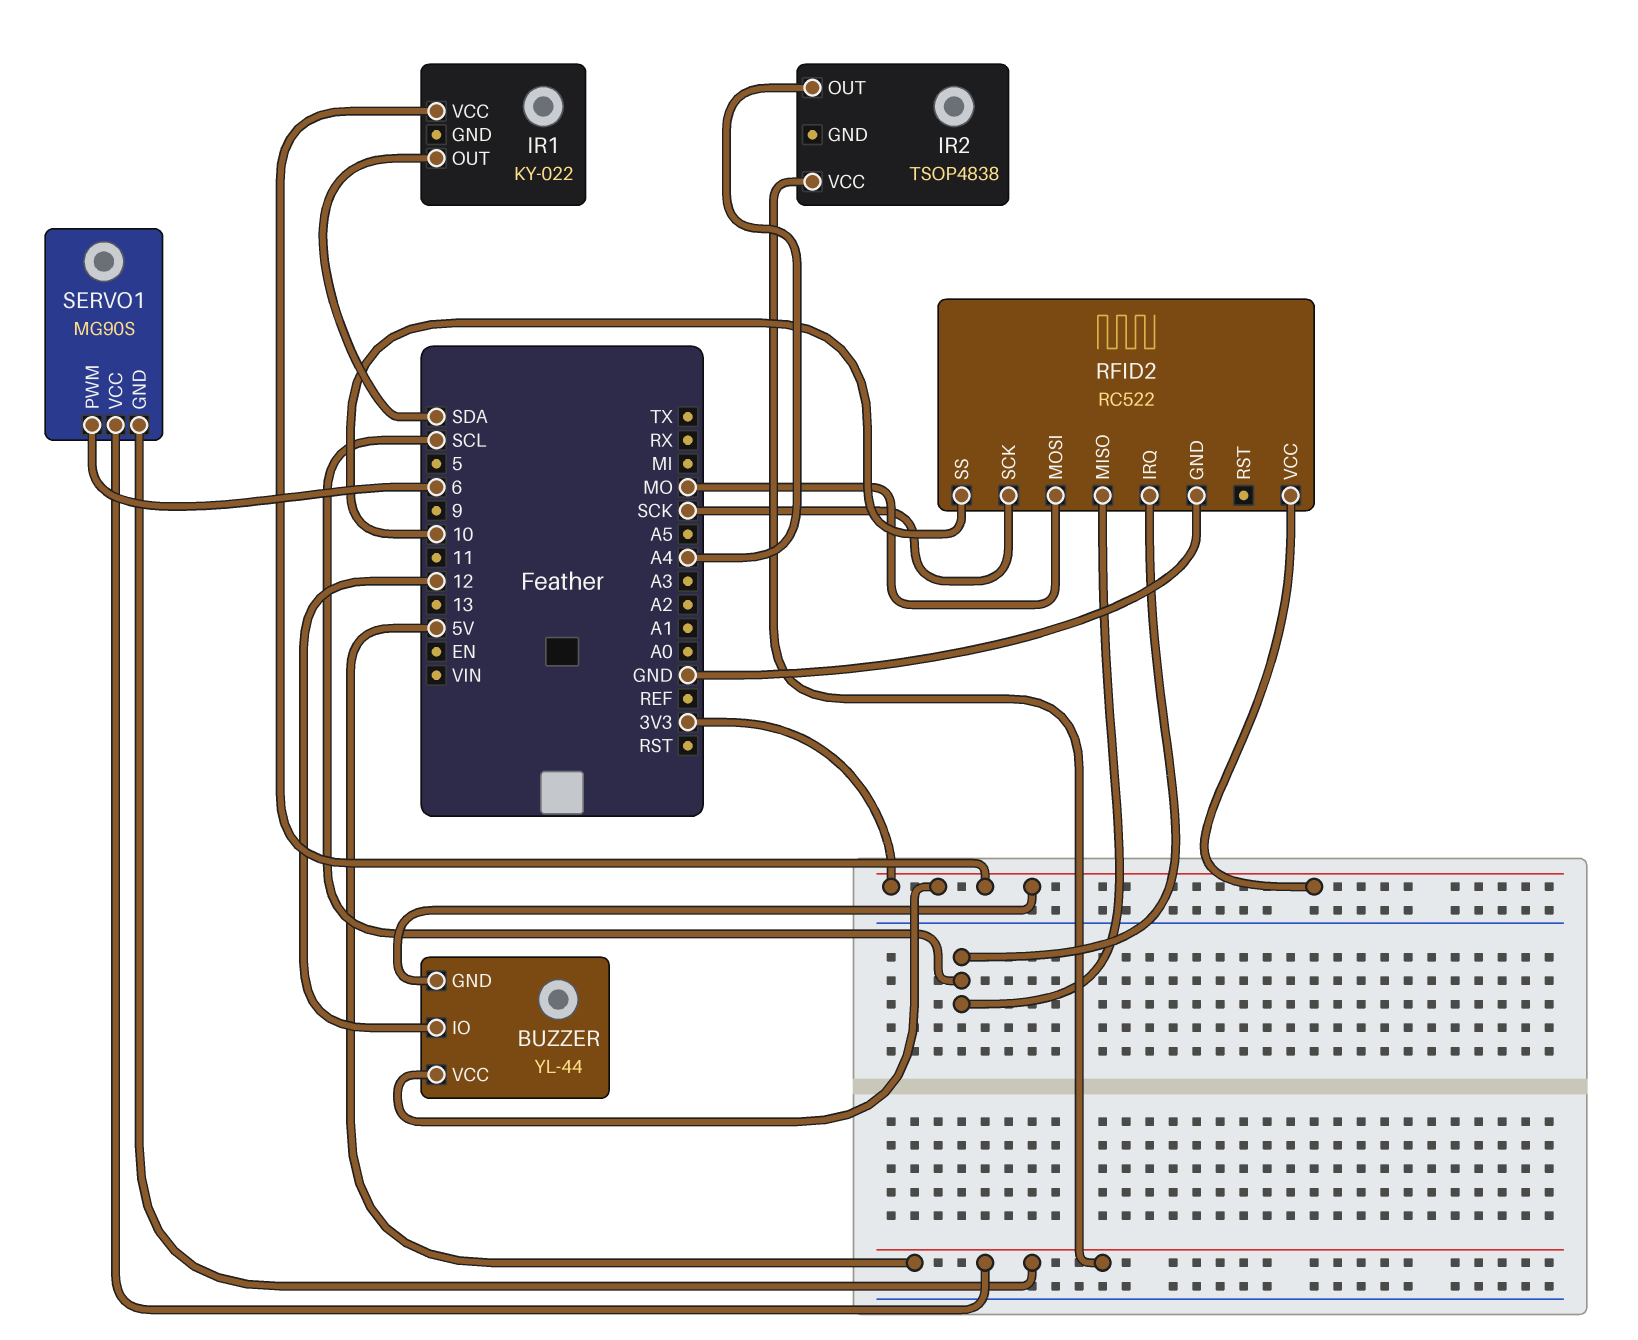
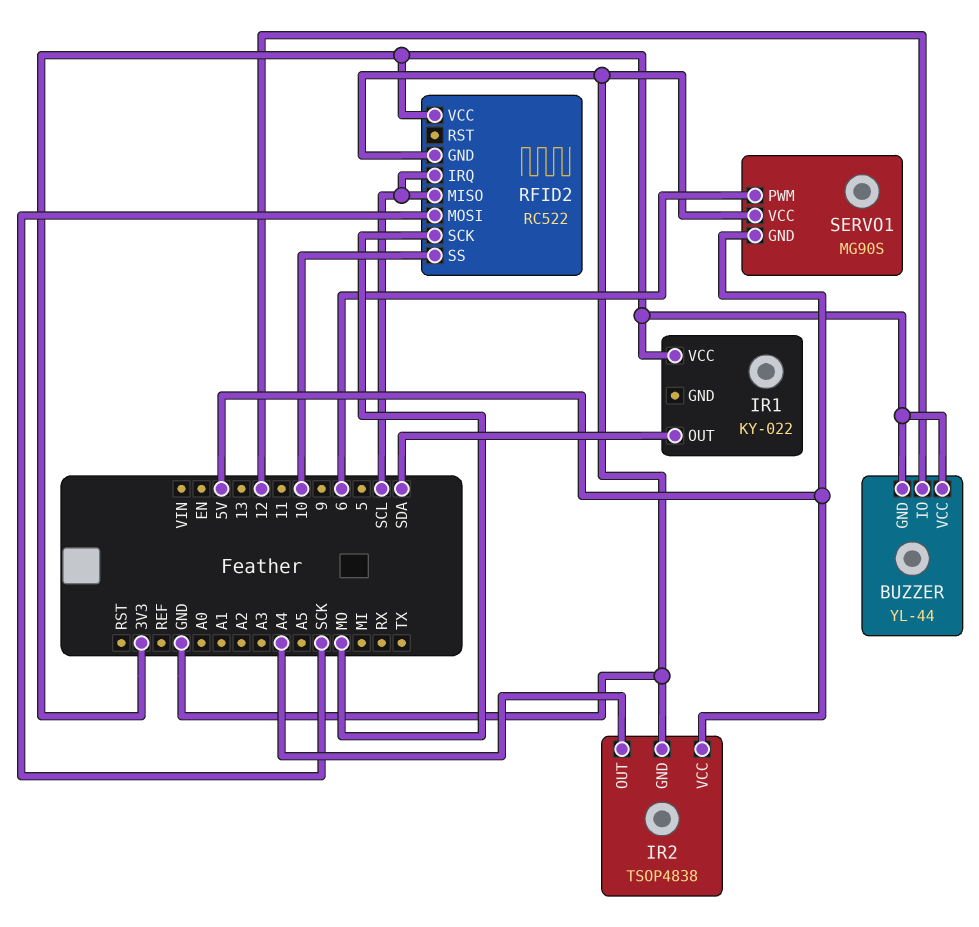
IR2 pin GND: none -> GND
RFID2 pin MOSI: MO -> SCK
RFID2 pin SCK: SCK -> MO
SERVO1 pin VCC: 5V -> GND

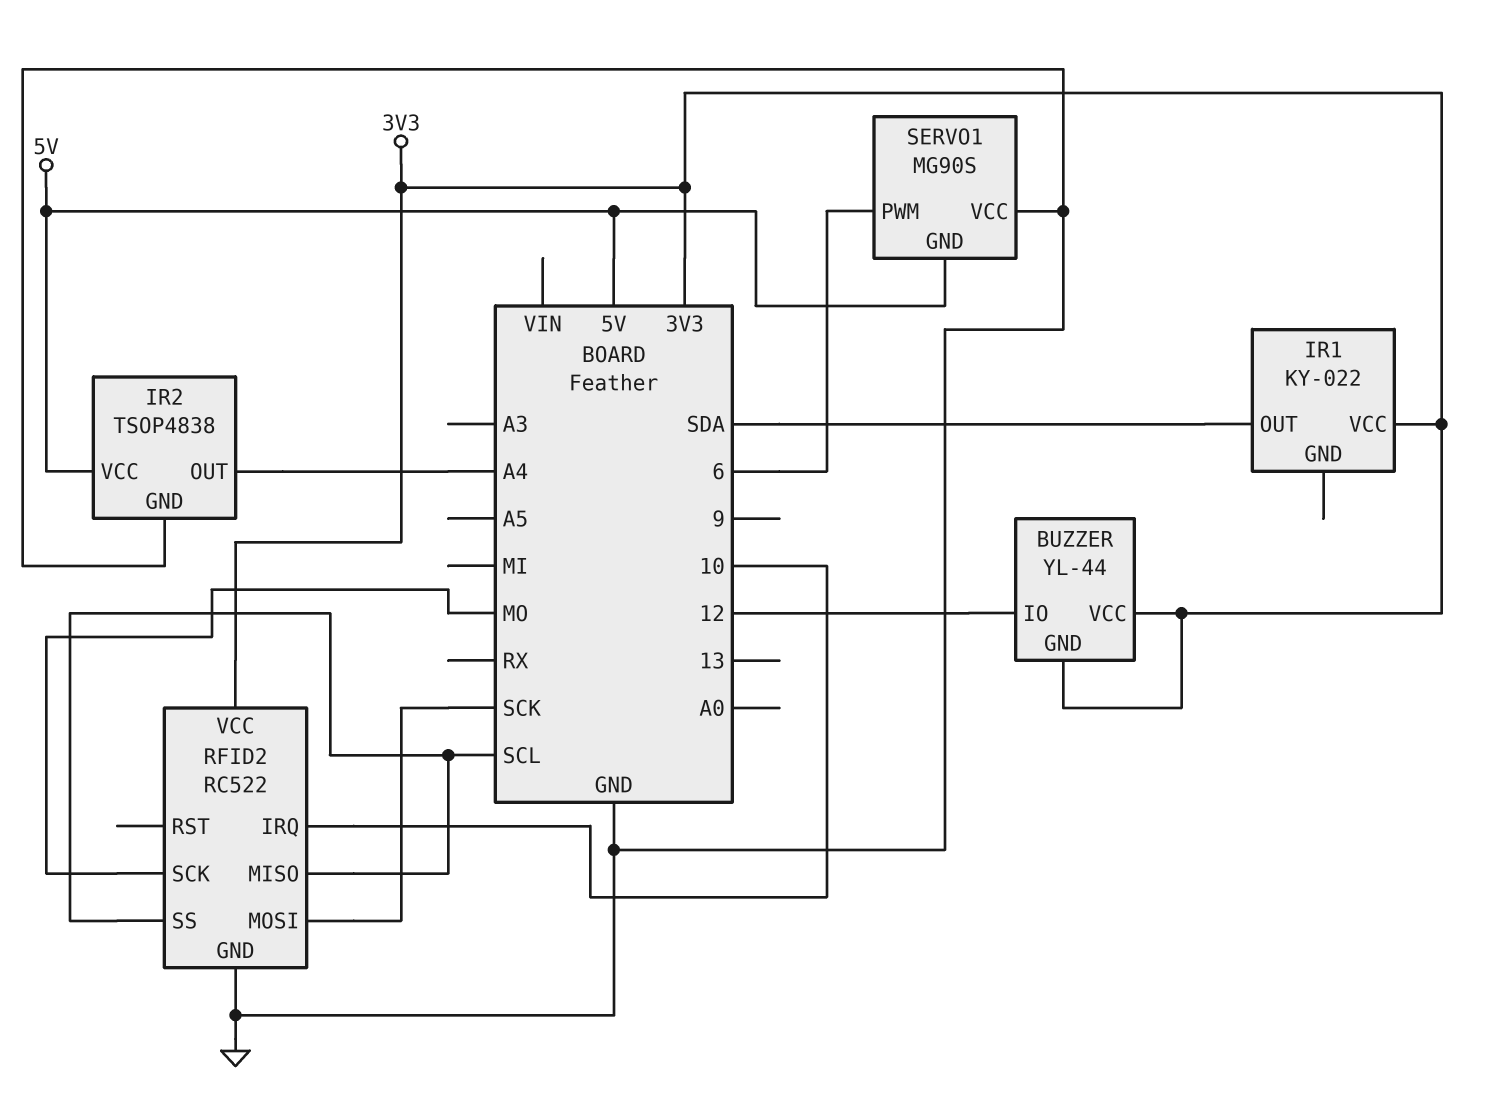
RFID2 pin IRQ: SCL -> 10
RFID2 pin SS: 10 -> SCL

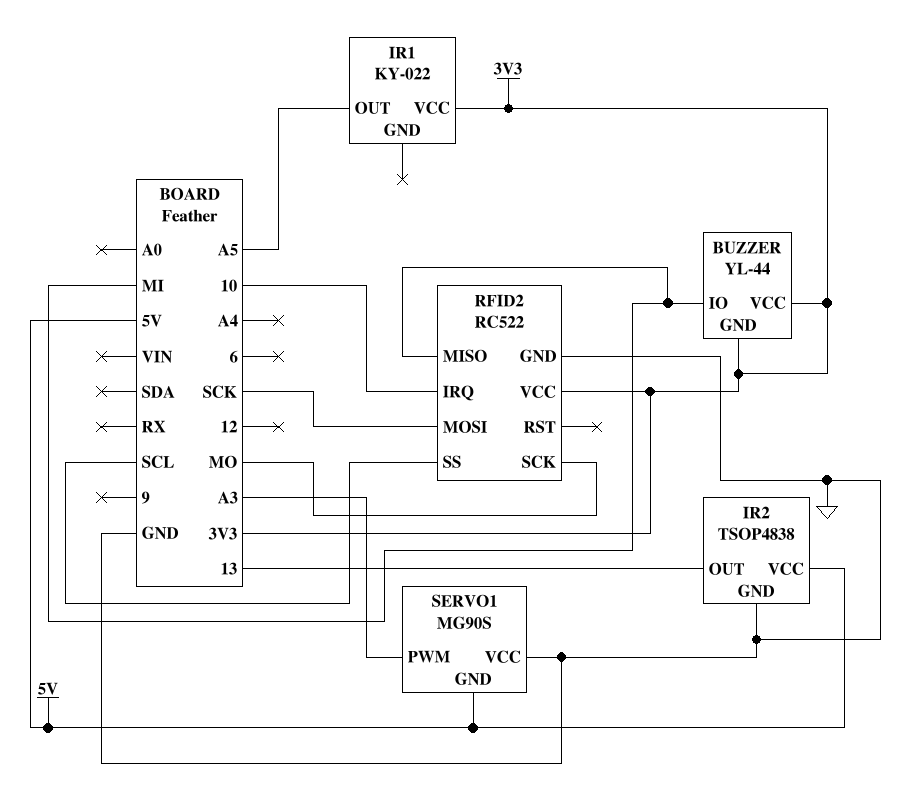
BUZZER pin IO: 12 -> MI
IR1 pin OUT: SDA -> A5
IR2 pin OUT: A4 -> 13
RFID2 pin MISO: SCL -> MI
SERVO1 pin PWM: 6 -> A3

